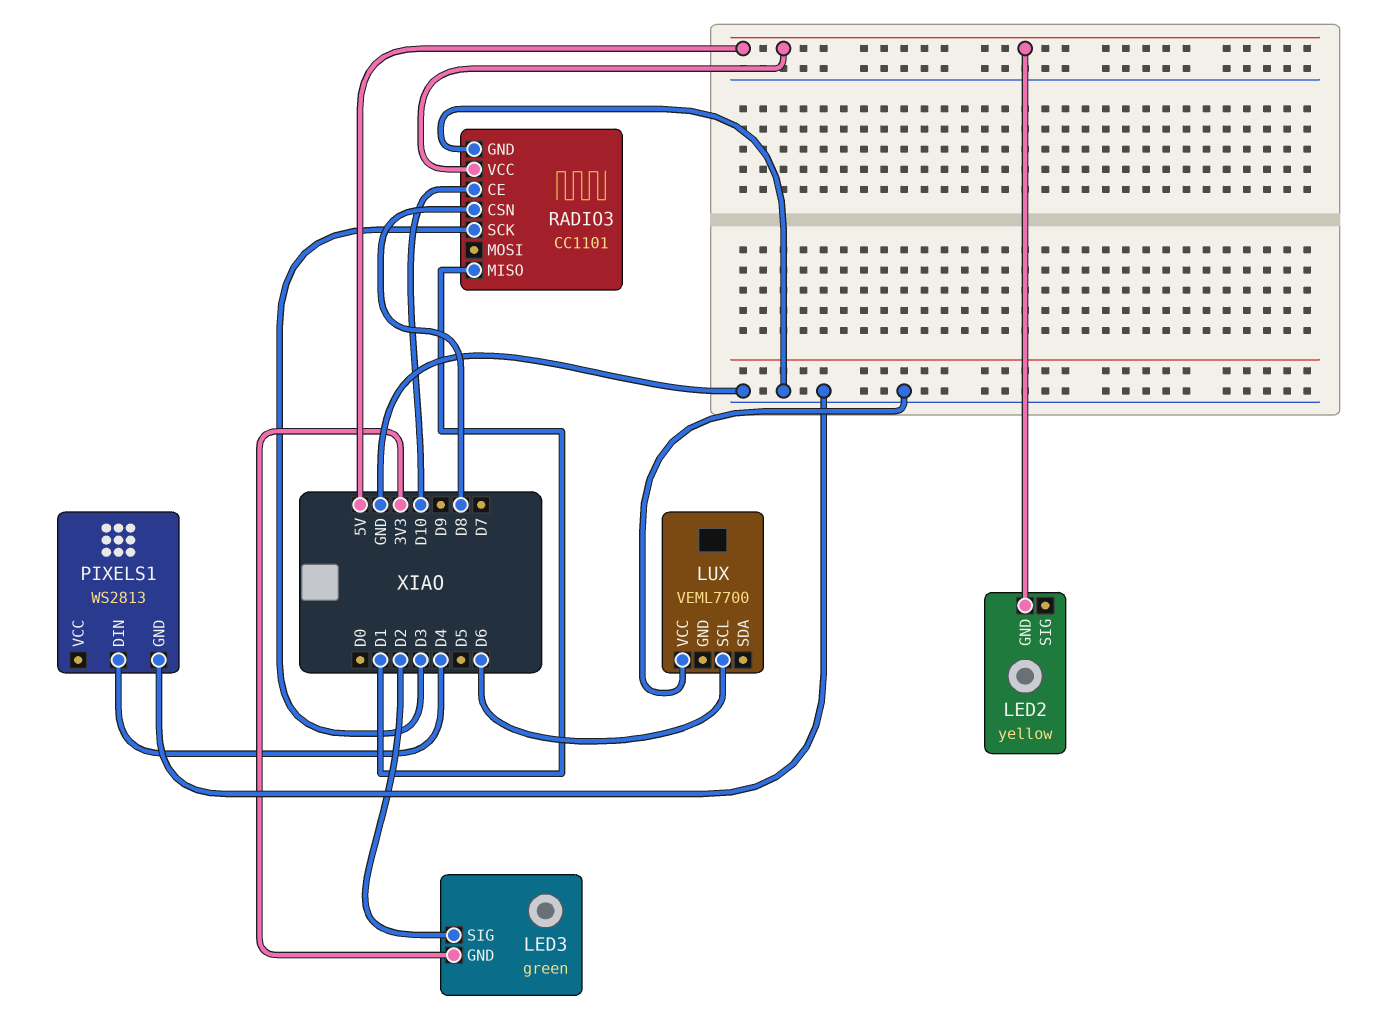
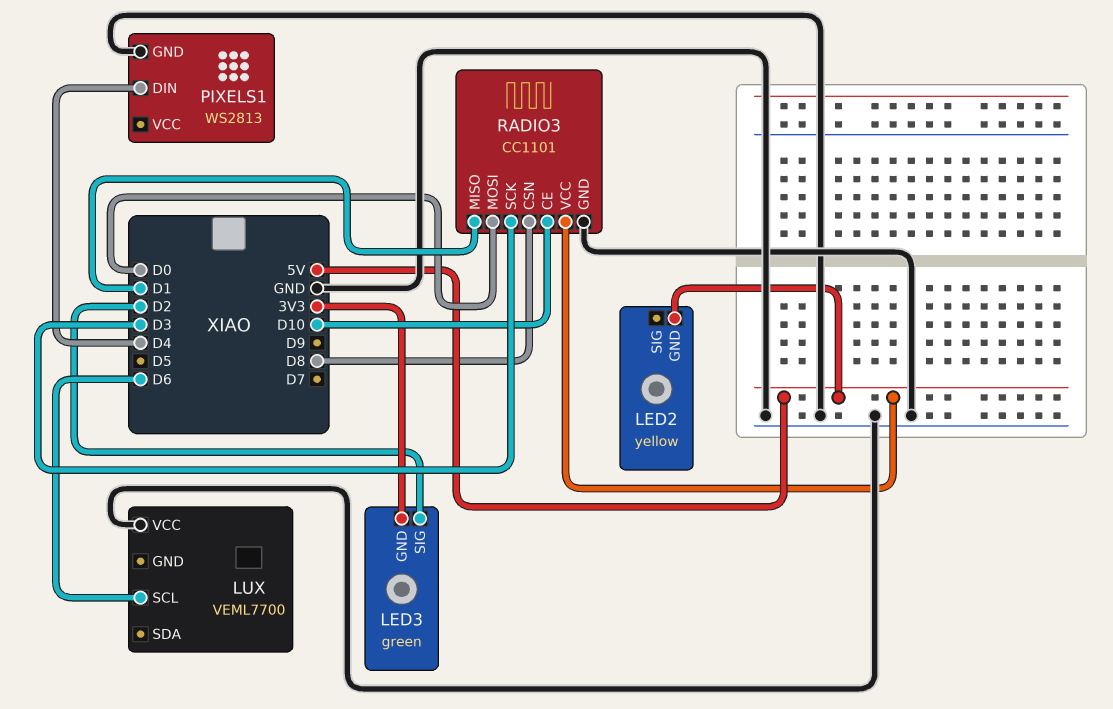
RADIO3 pin MOSI: none -> D0

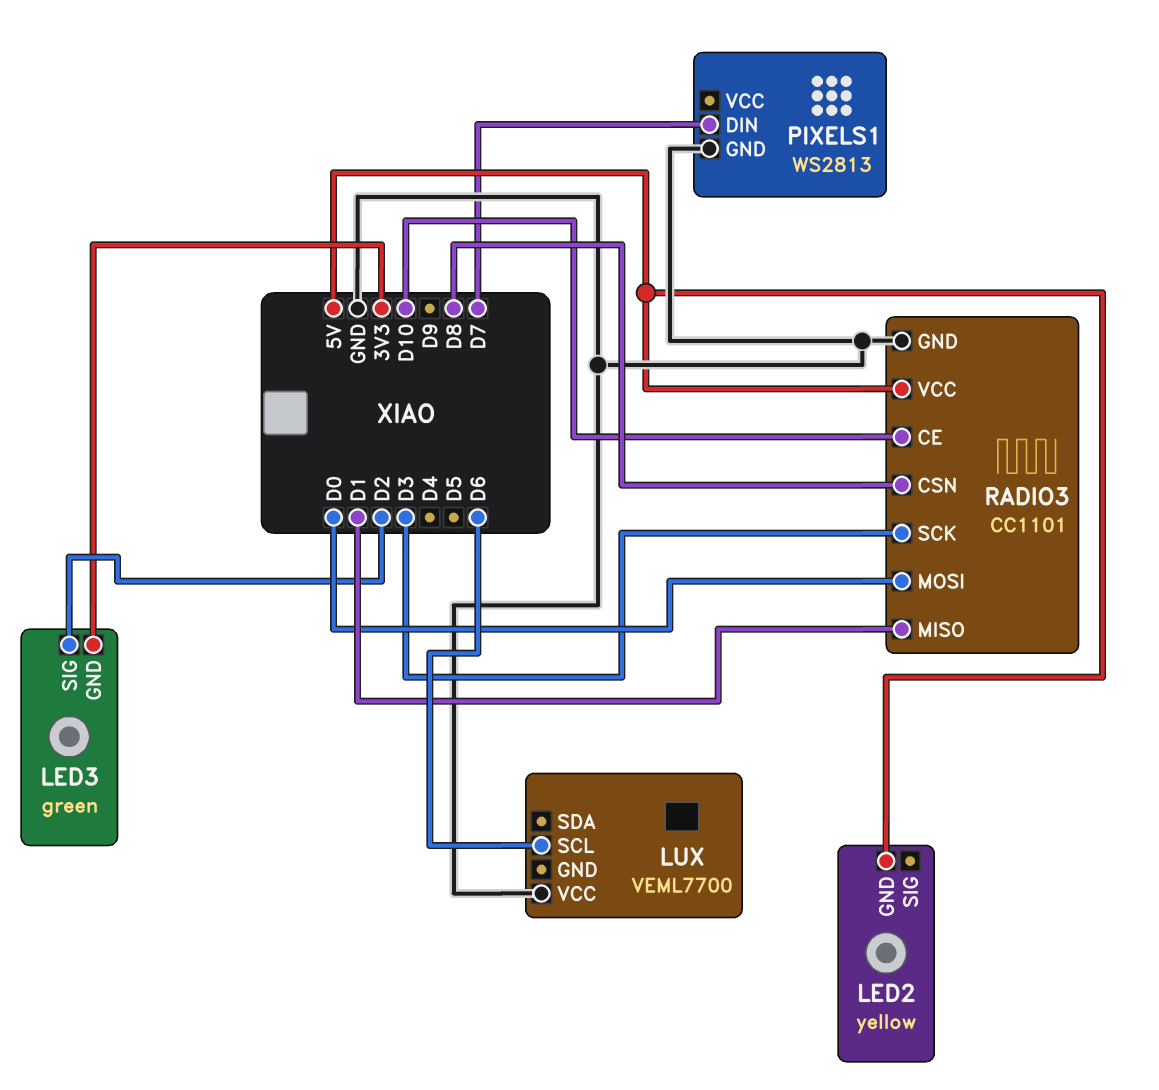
PIXELS1 pin DIN: D4 -> D7

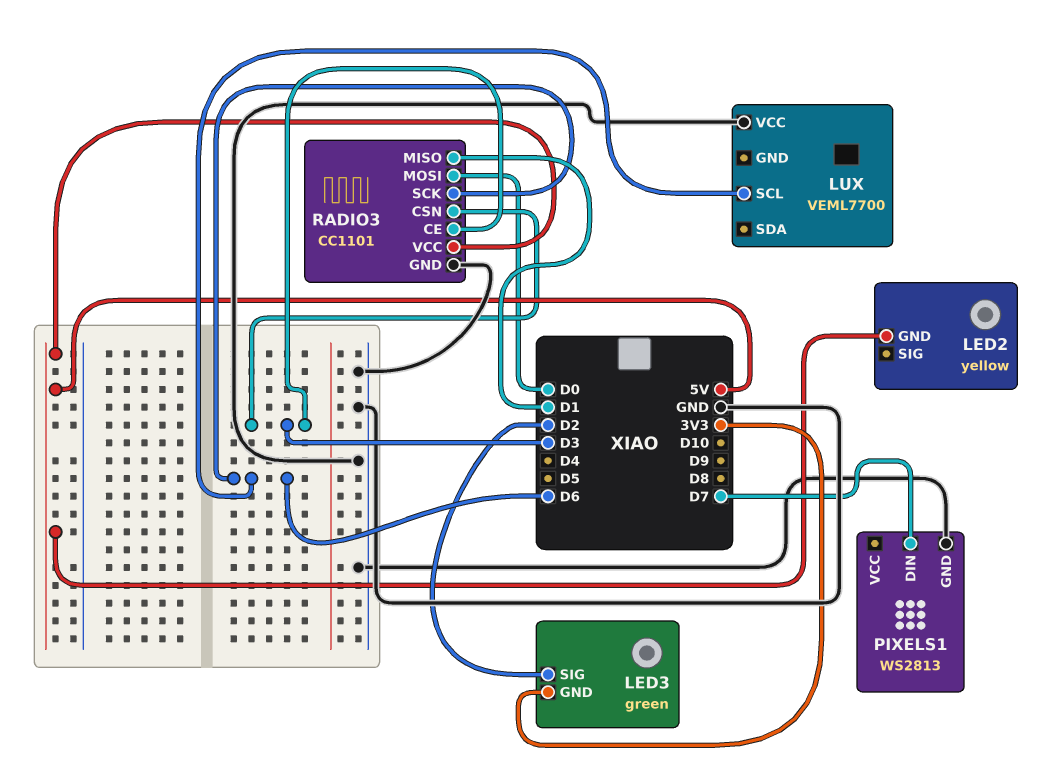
RADIO3 pin CE: D10 -> D3
RADIO3 pin CSN: D8 -> D3
RADIO3 pin SCK: D3 -> D6

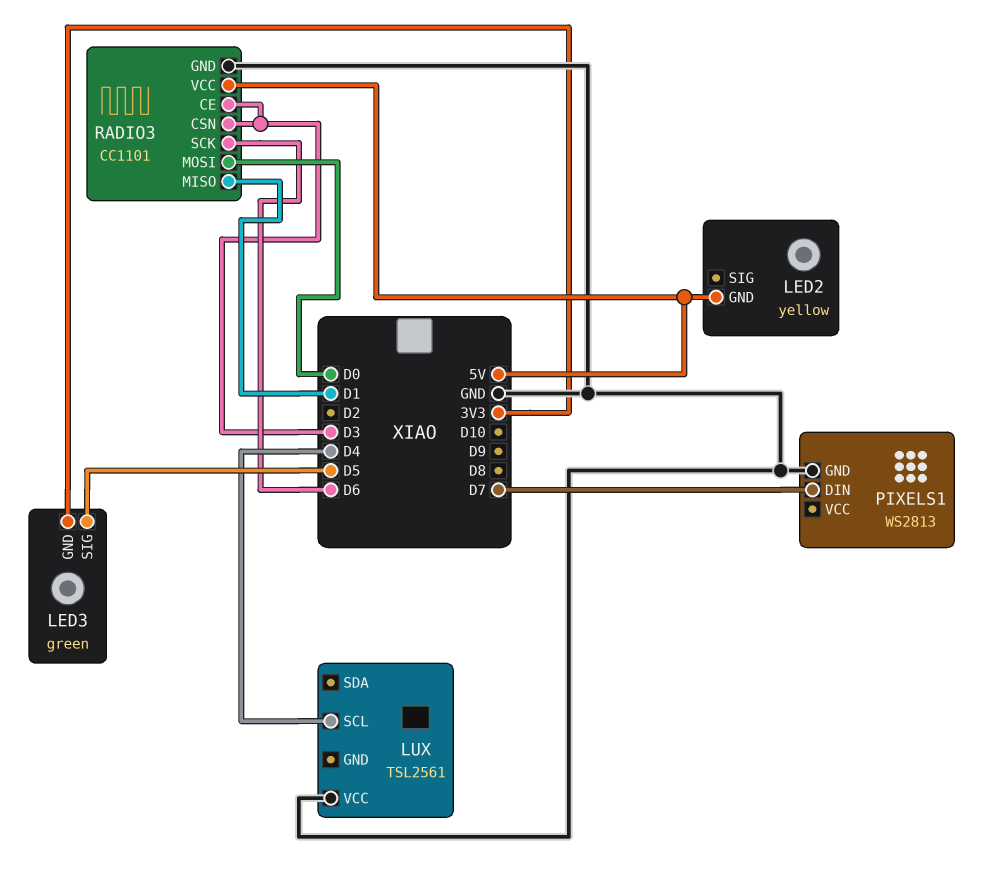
LED3 pin SIG: D2 -> D5
LUX: VEML7700 -> TSL2561
LUX pin SCL: D6 -> D4

